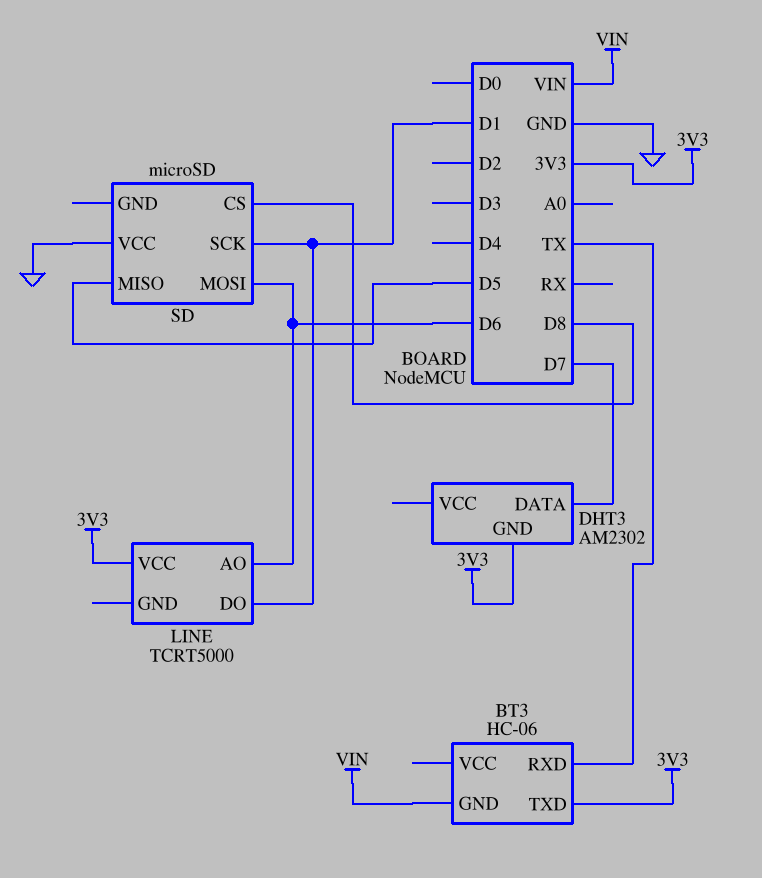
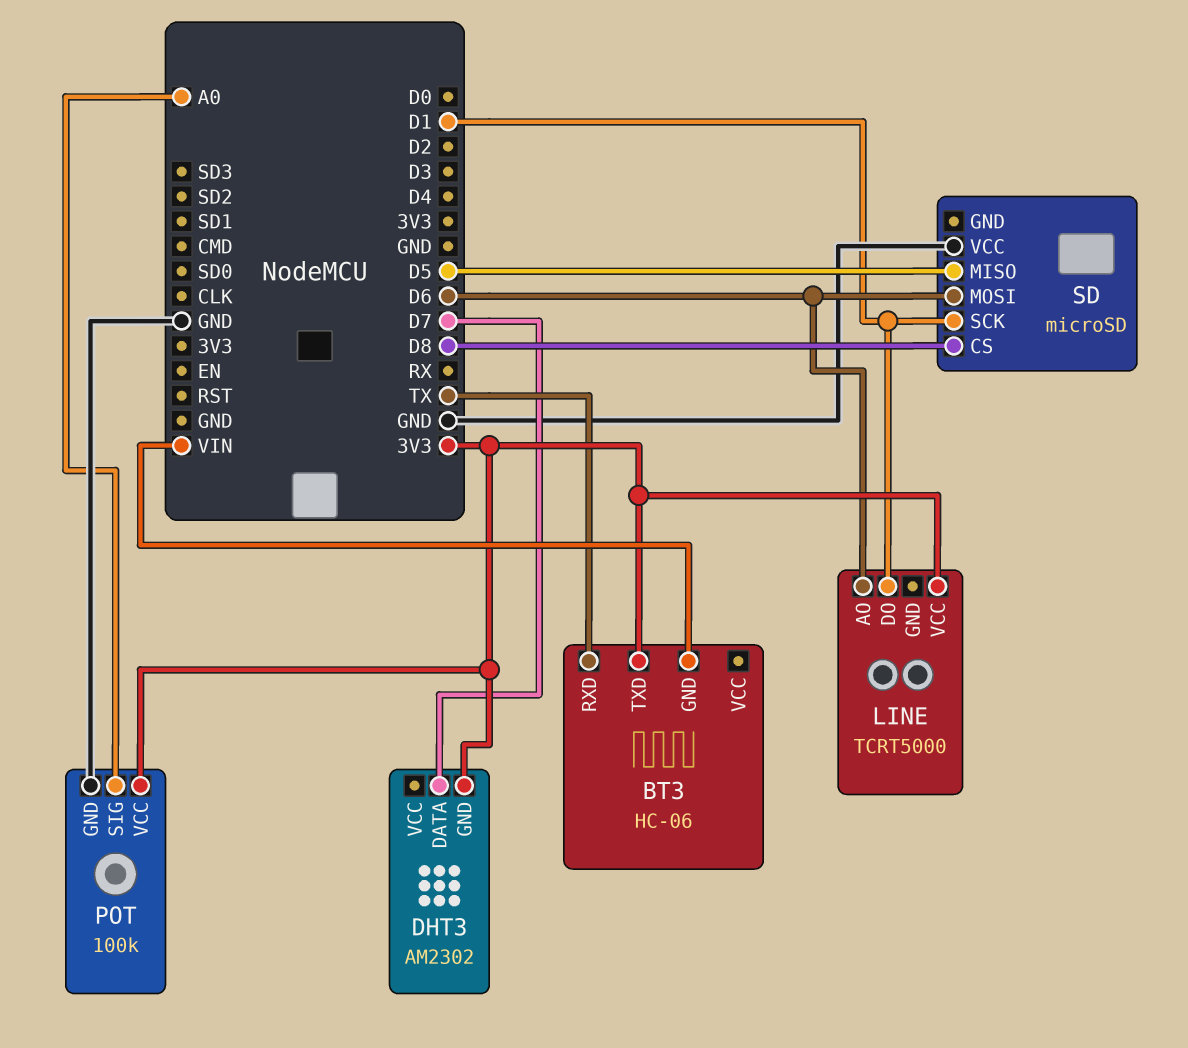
POT: none -> 100k
POT pin GND: none -> GND
POT pin SIG: none -> A0
POT pin VCC: none -> 3V3

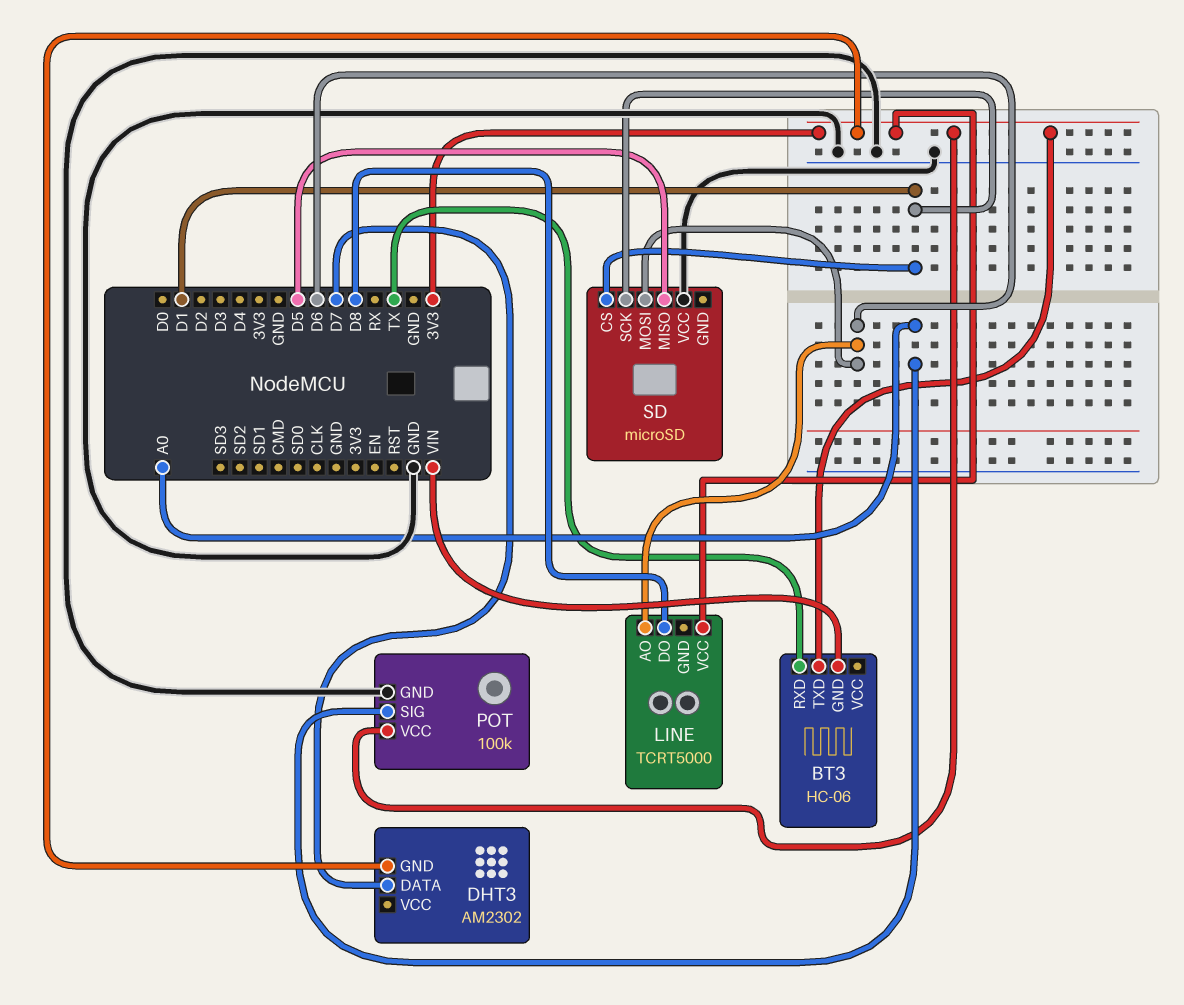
LINE pin DO: D1 -> D8
SD pin CS: D8 -> D1

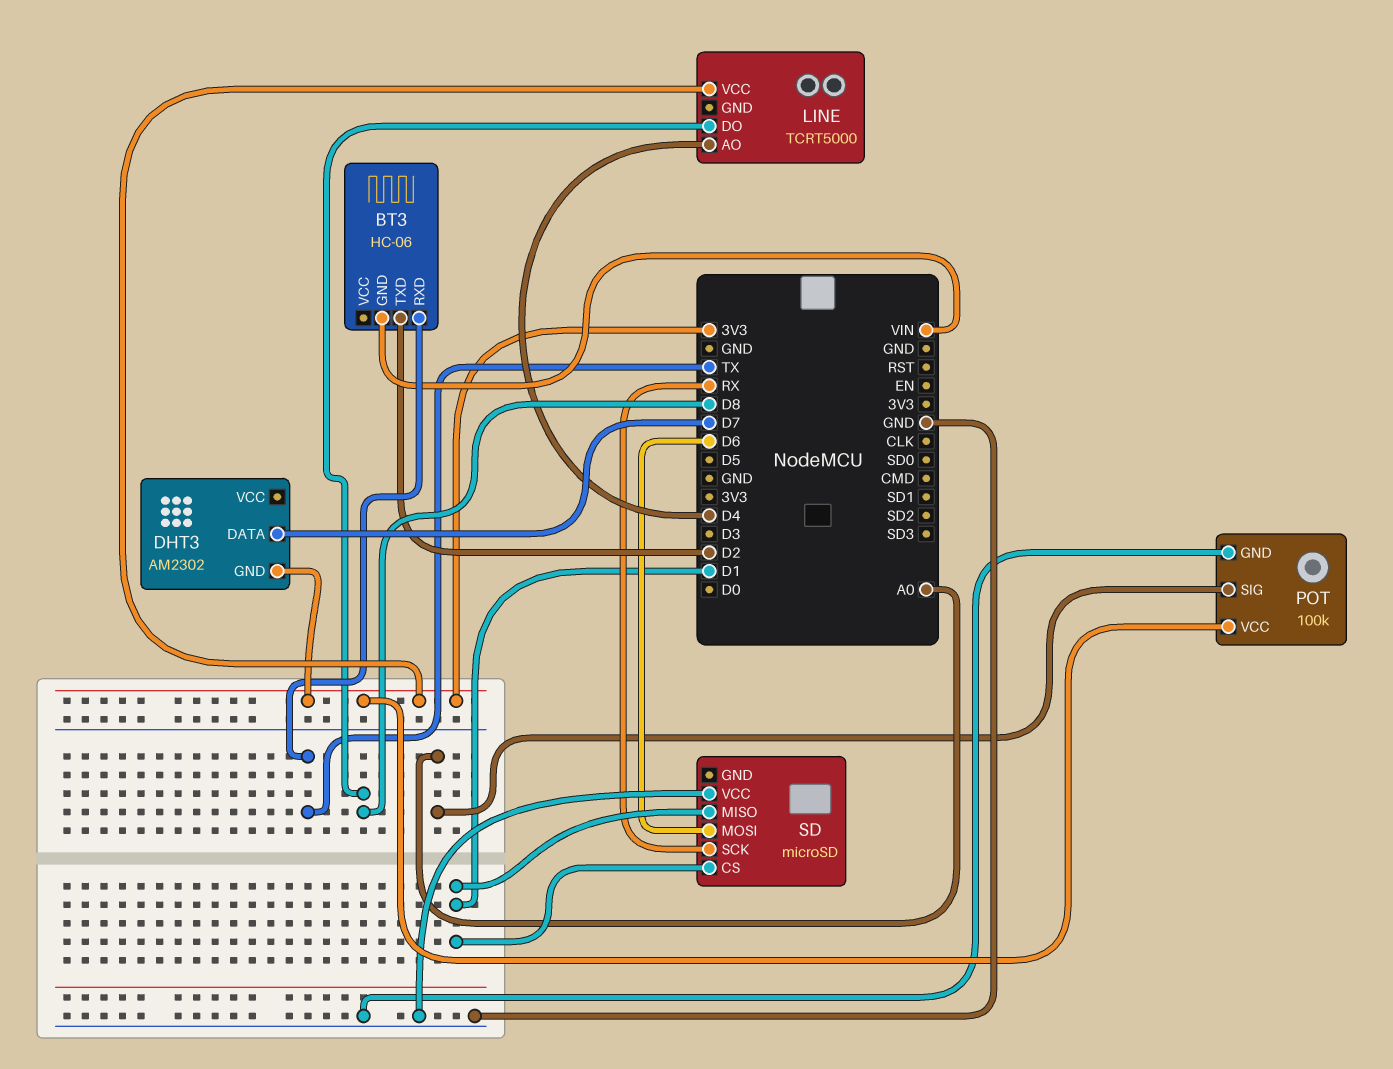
BT3 pin TXD: 3V3 -> D2
LINE pin AO: D6 -> D4
SD pin MISO: D5 -> D1
SD pin SCK: D1 -> RX

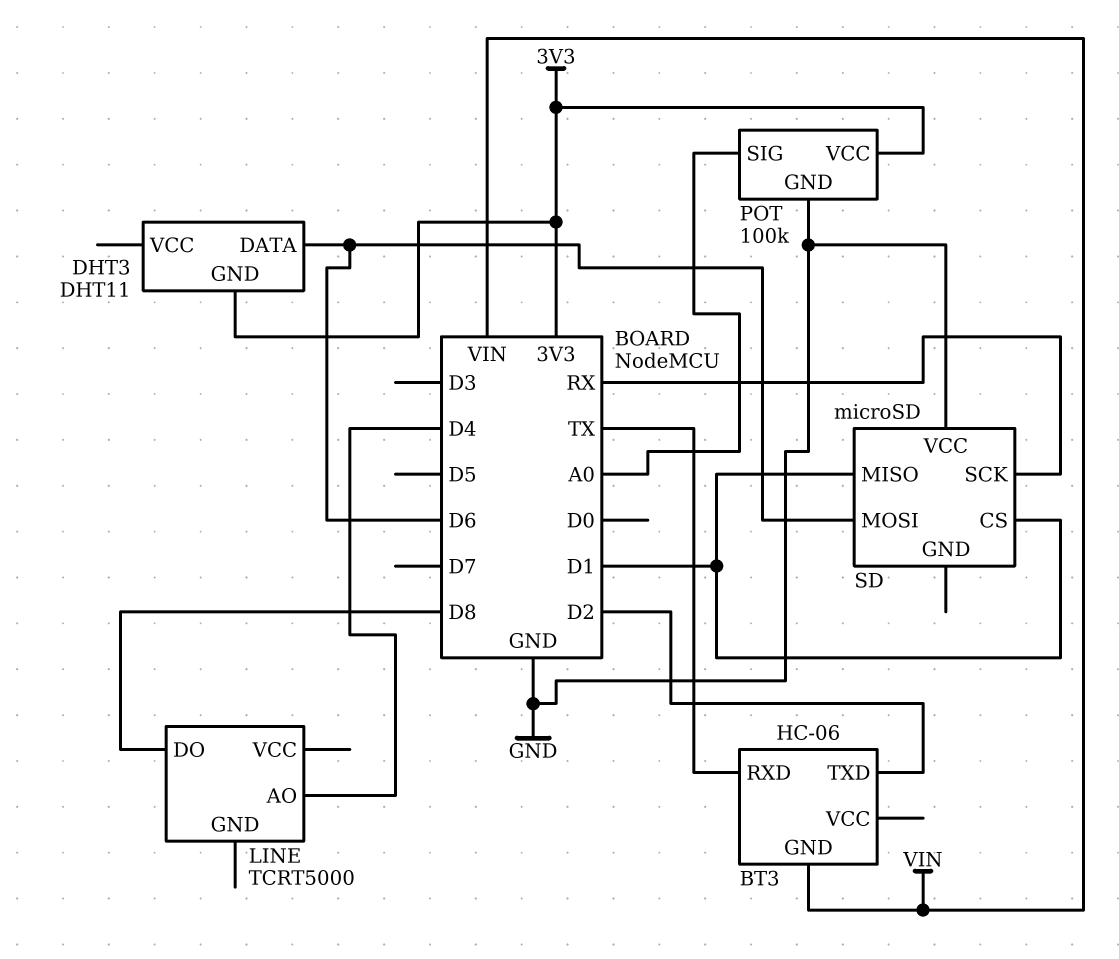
DHT3: AM2302 -> DHT11
DHT3 pin DATA: D7 -> D6
LINE pin VCC: 3V3 -> none

